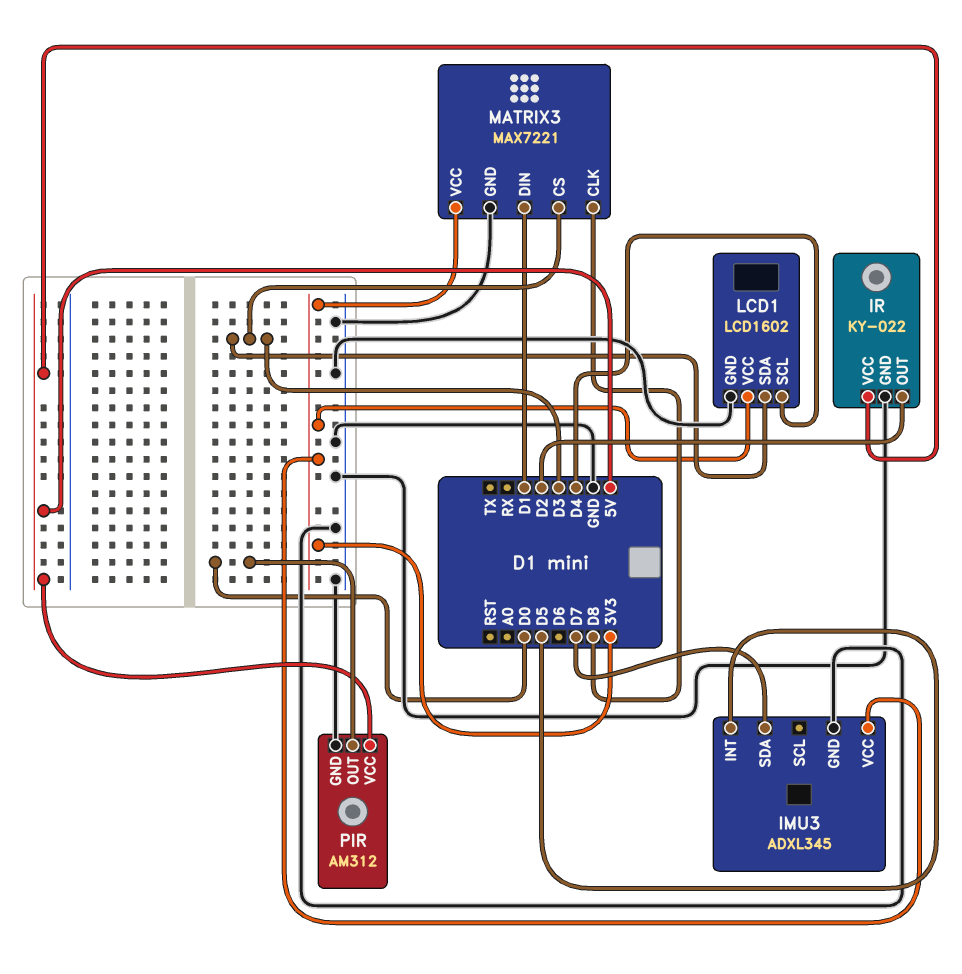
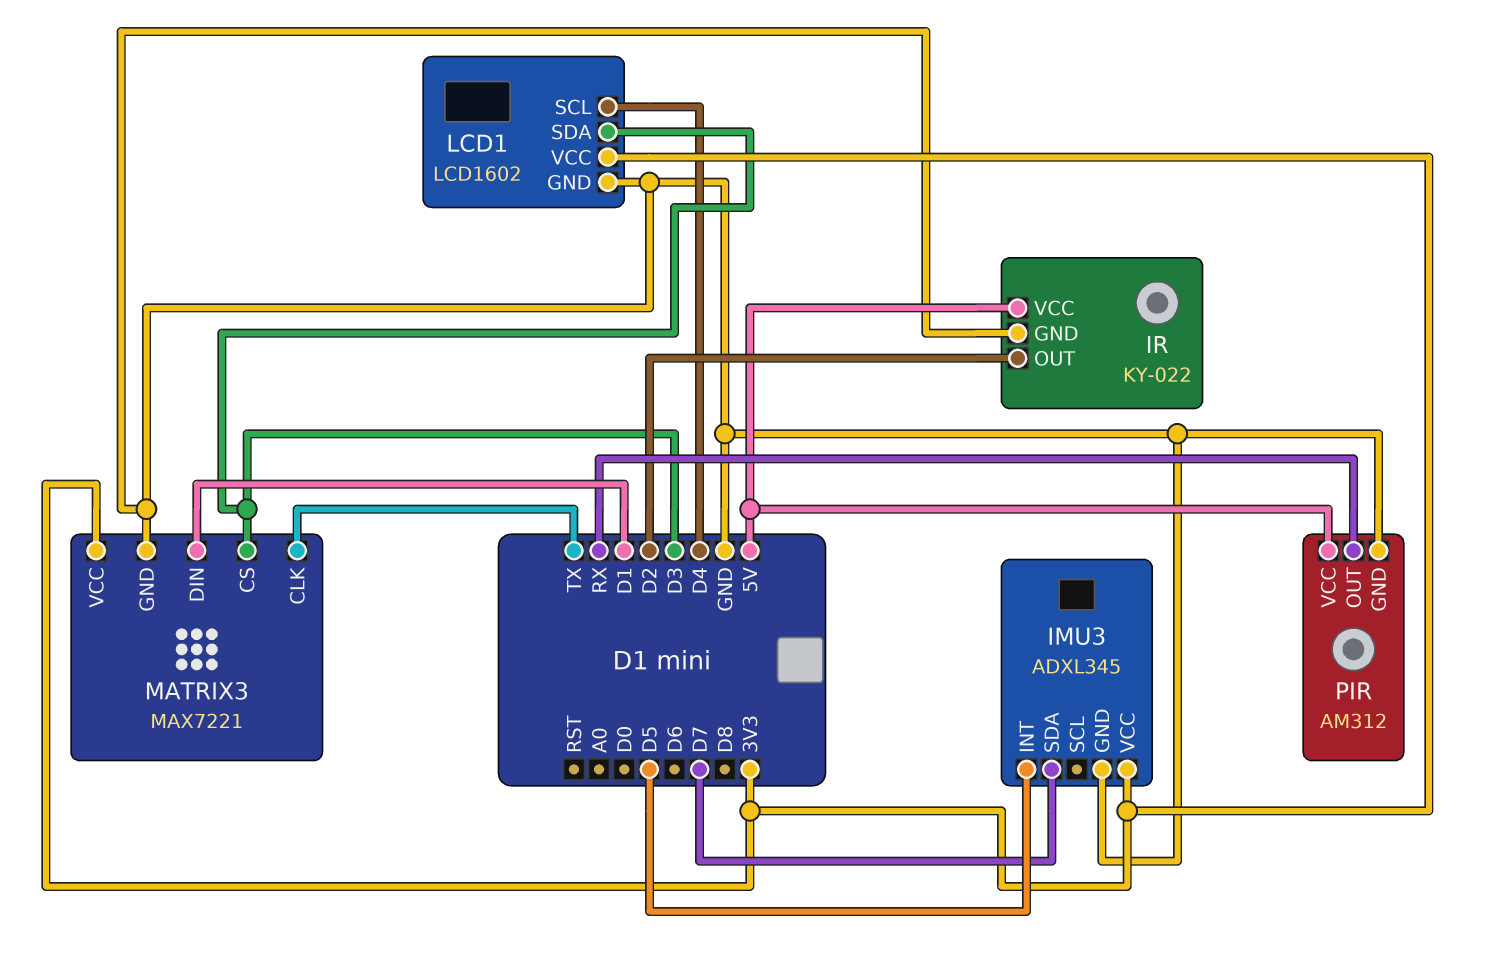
MATRIX3 pin CLK: D8 -> TX
PIR pin OUT: D0 -> RX

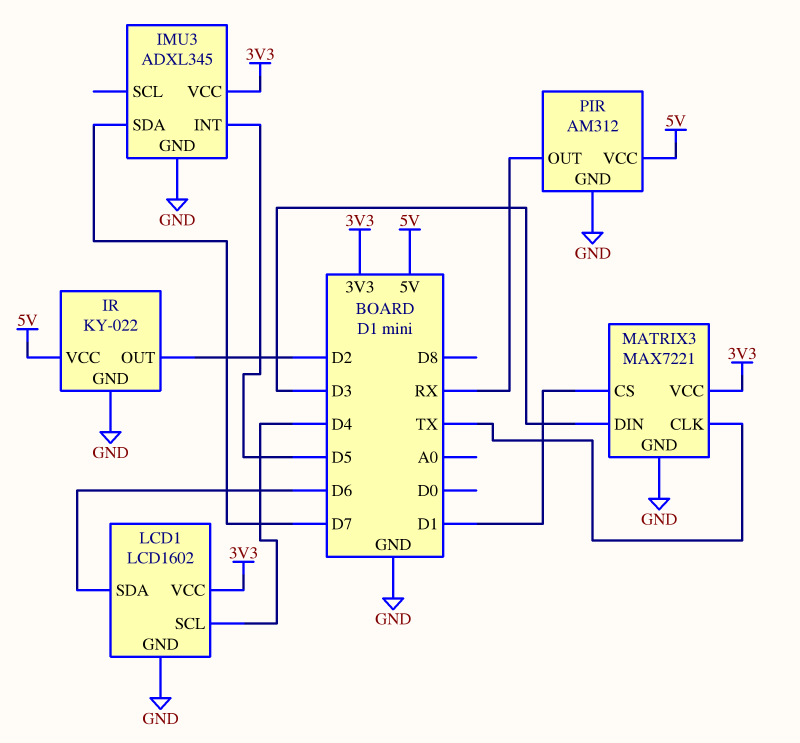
LCD1 pin SDA: D3 -> D6
MATRIX3 pin CS: D3 -> D1
MATRIX3 pin DIN: D1 -> D3

